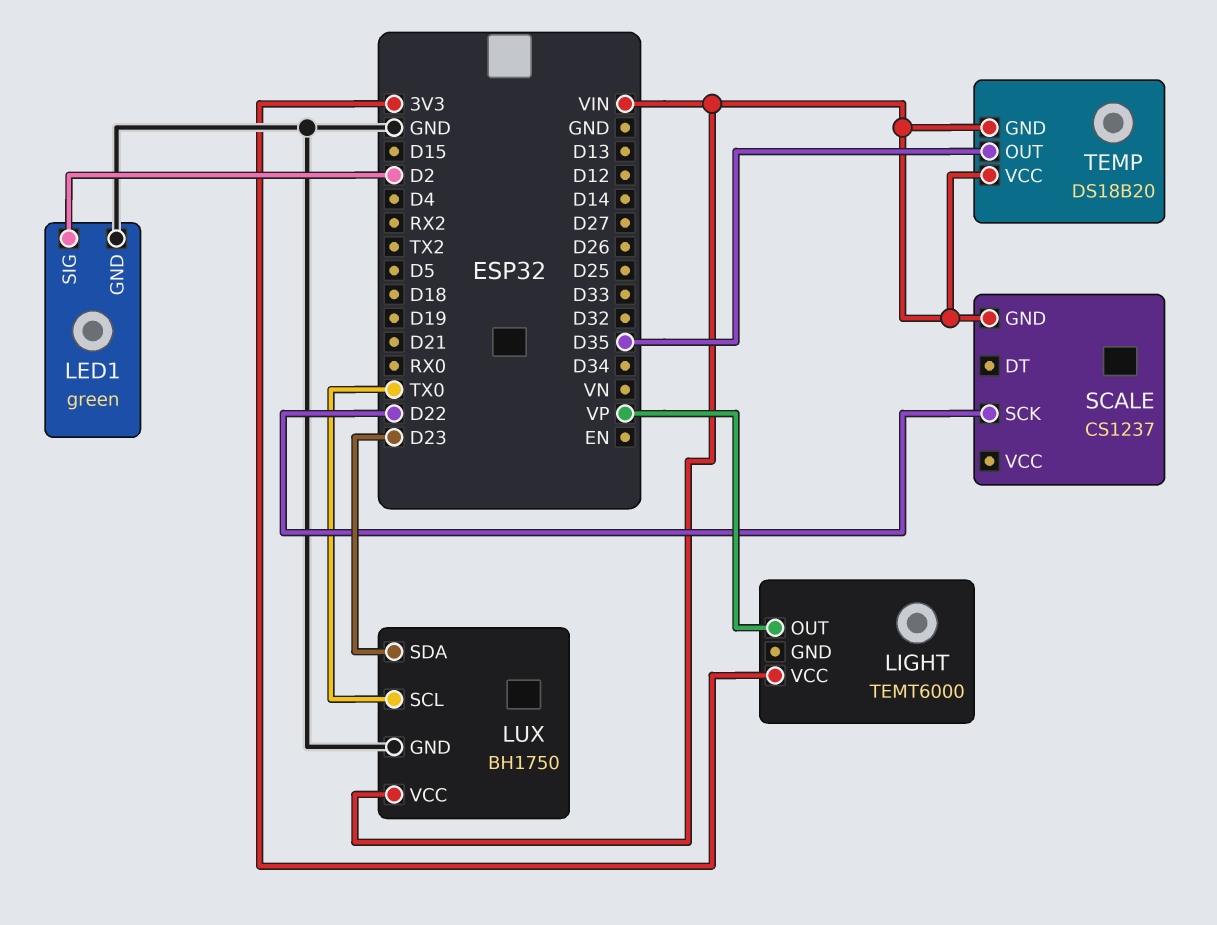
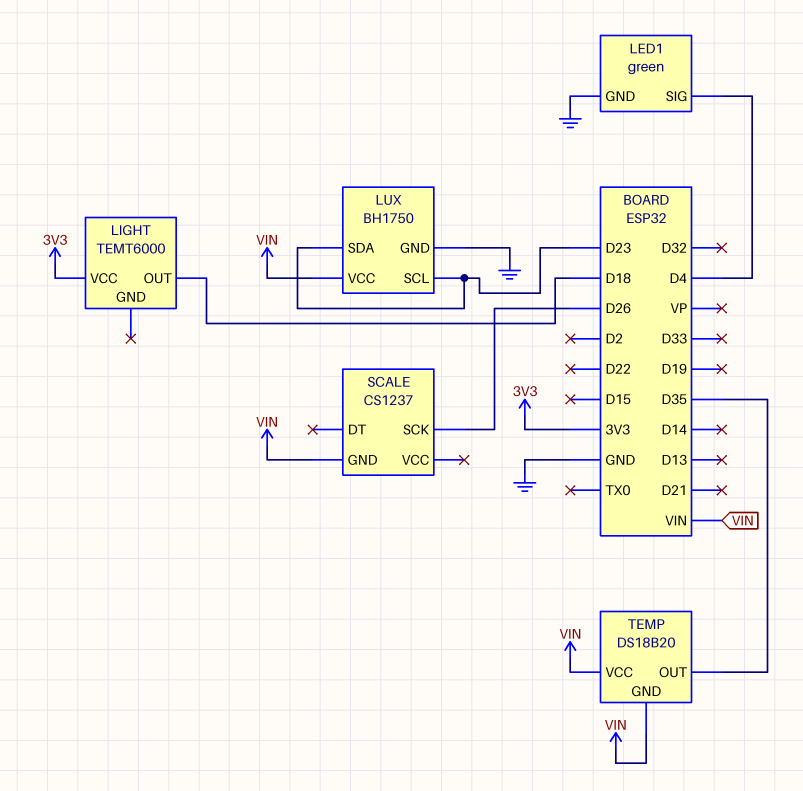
LED1 pin SIG: D2 -> D4
LIGHT pin OUT: VP -> D18
LUX pin SCL: TX0 -> D23
SCALE pin SCK: D22 -> D26

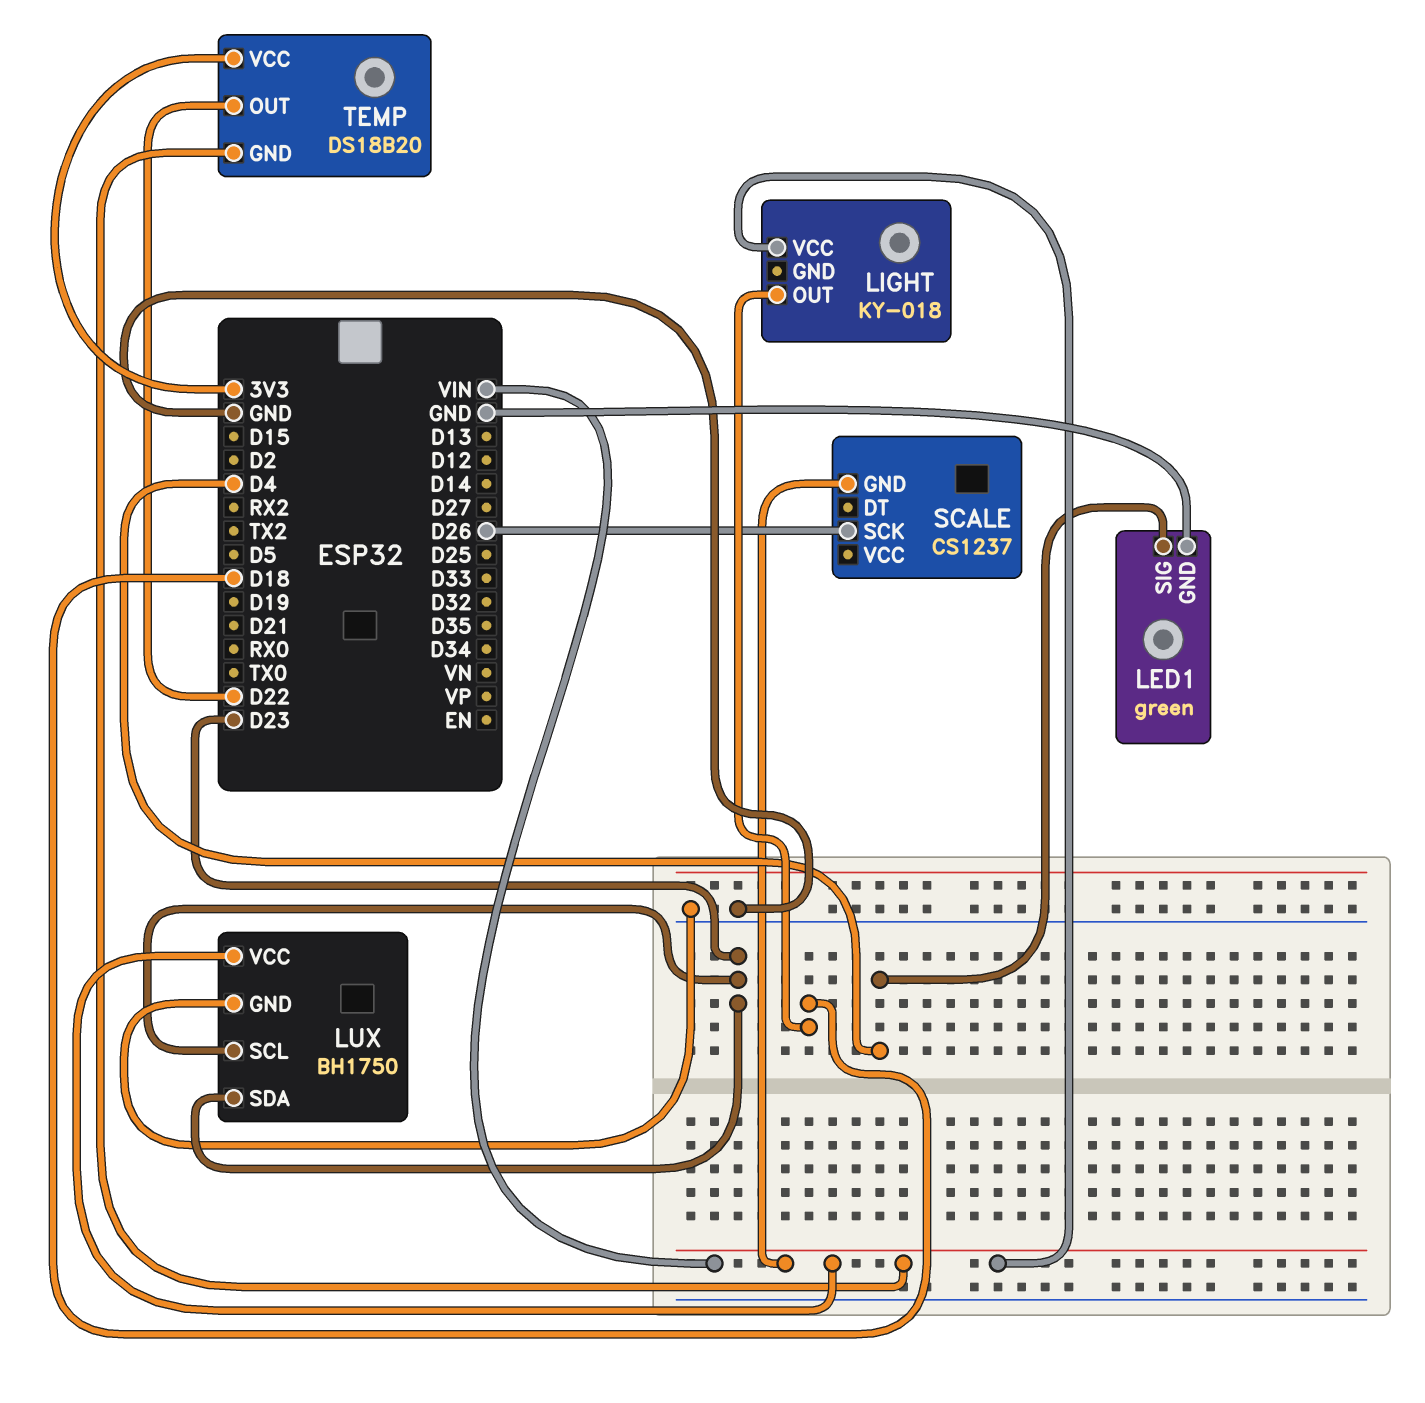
LIGHT: TEMT6000 -> KY-018
LIGHT pin VCC: 3V3 -> VIN
TEMP pin OUT: D35 -> D22
TEMP pin VCC: VIN -> 3V3

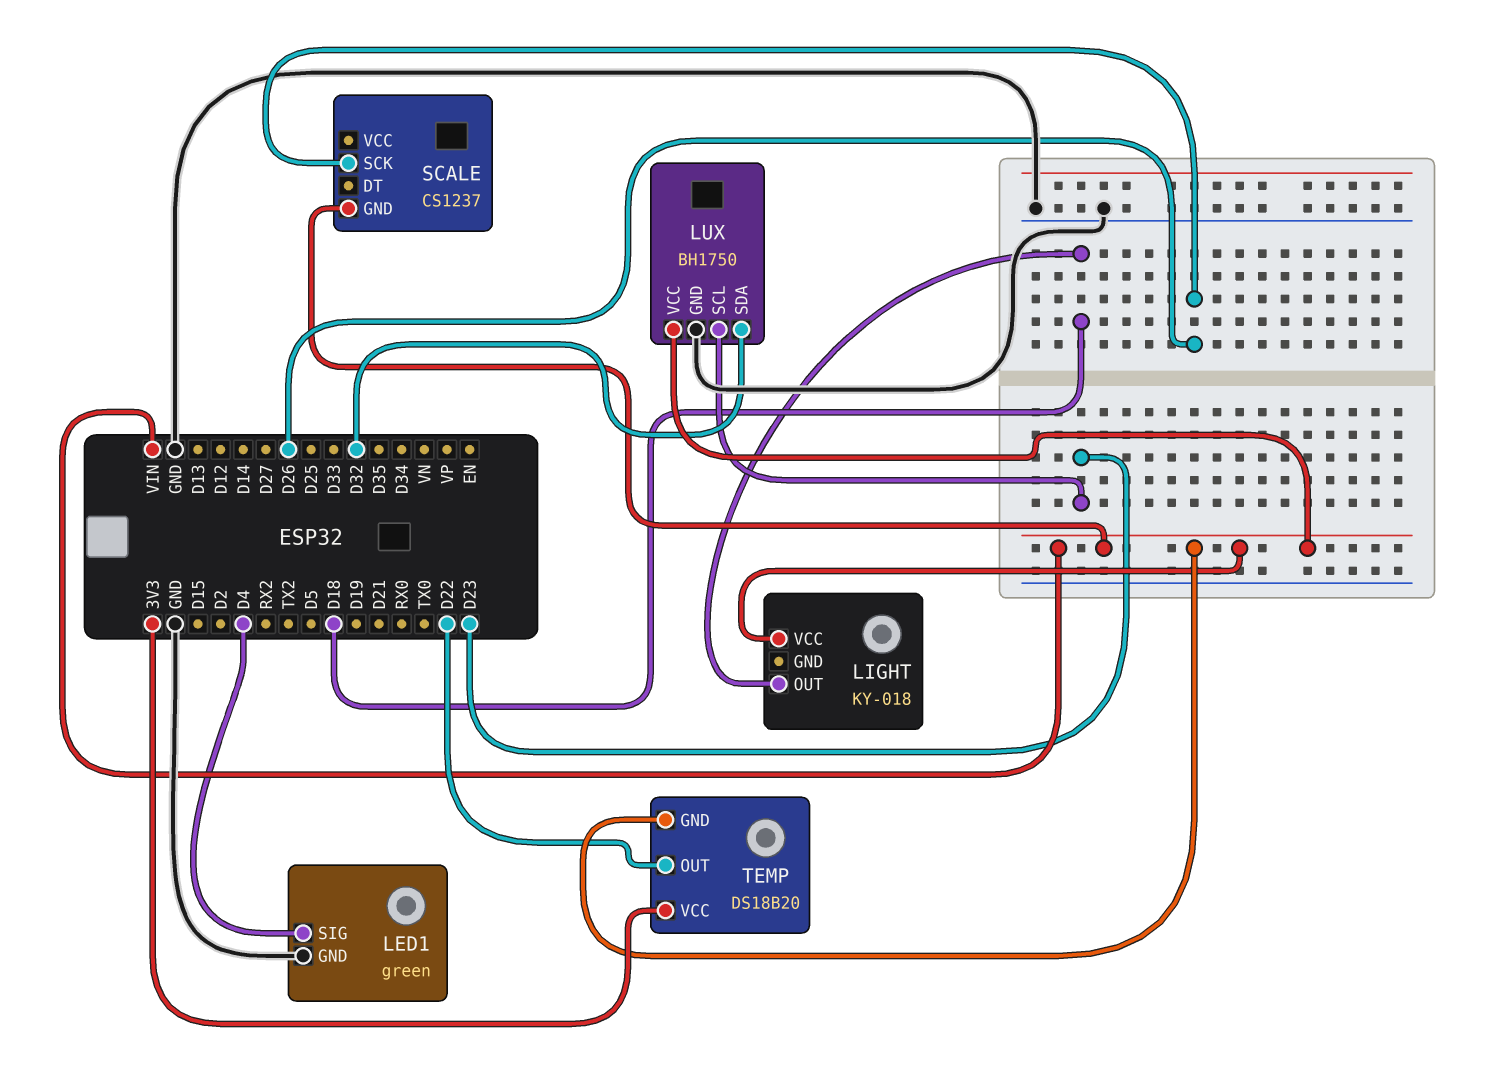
LUX pin SDA: D23 -> D32

